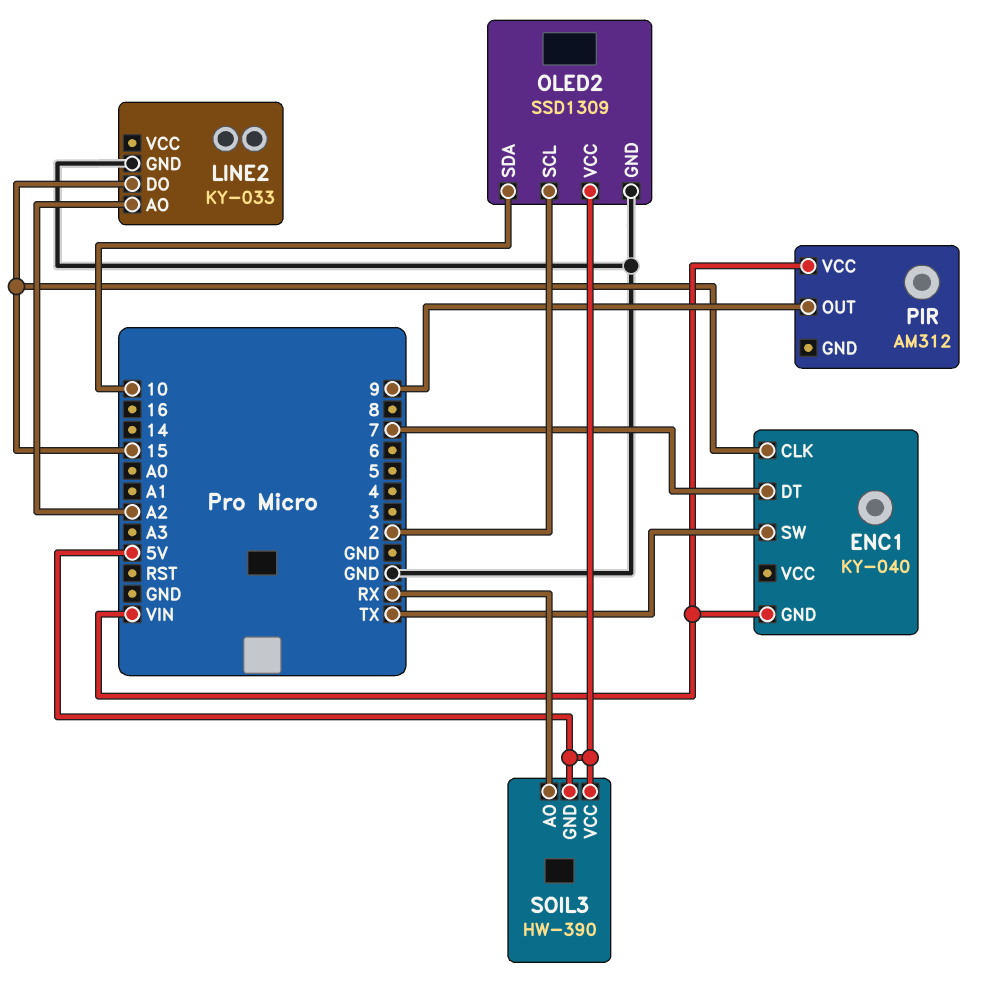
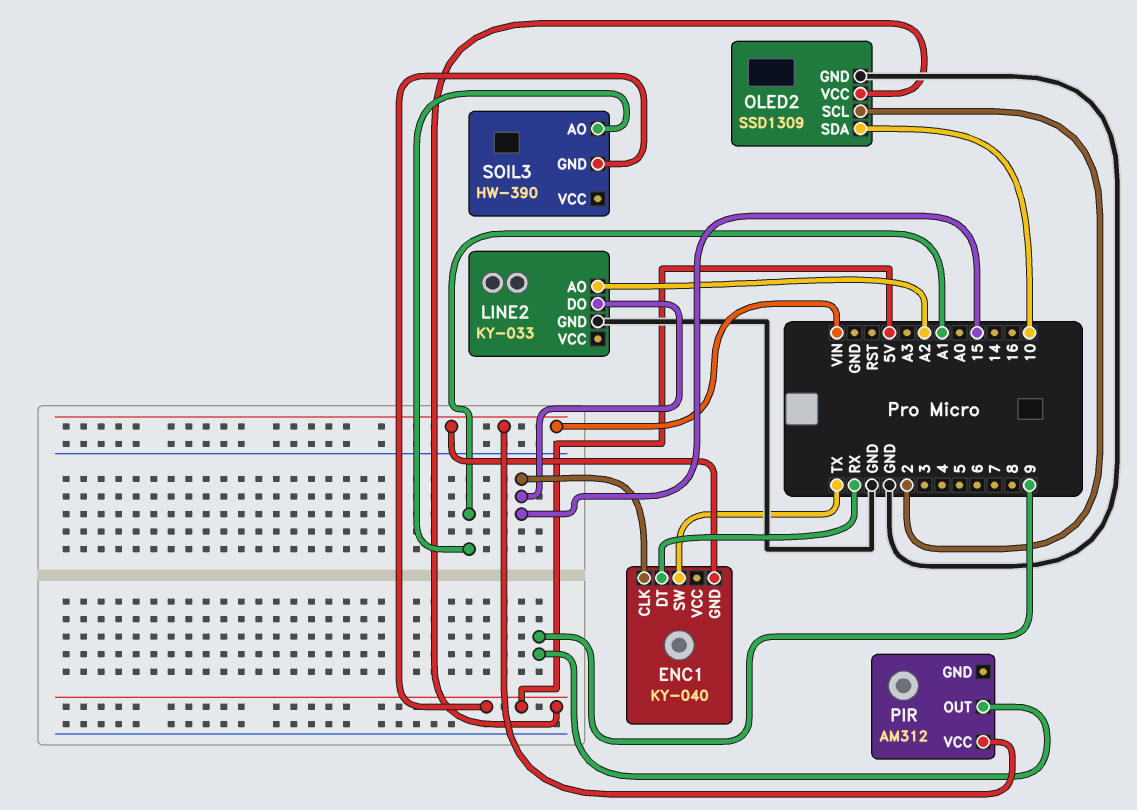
ENC1 pin DT: 7 -> RX
SOIL3 pin AO: RX -> A1
SOIL3 pin VCC: 5V -> none

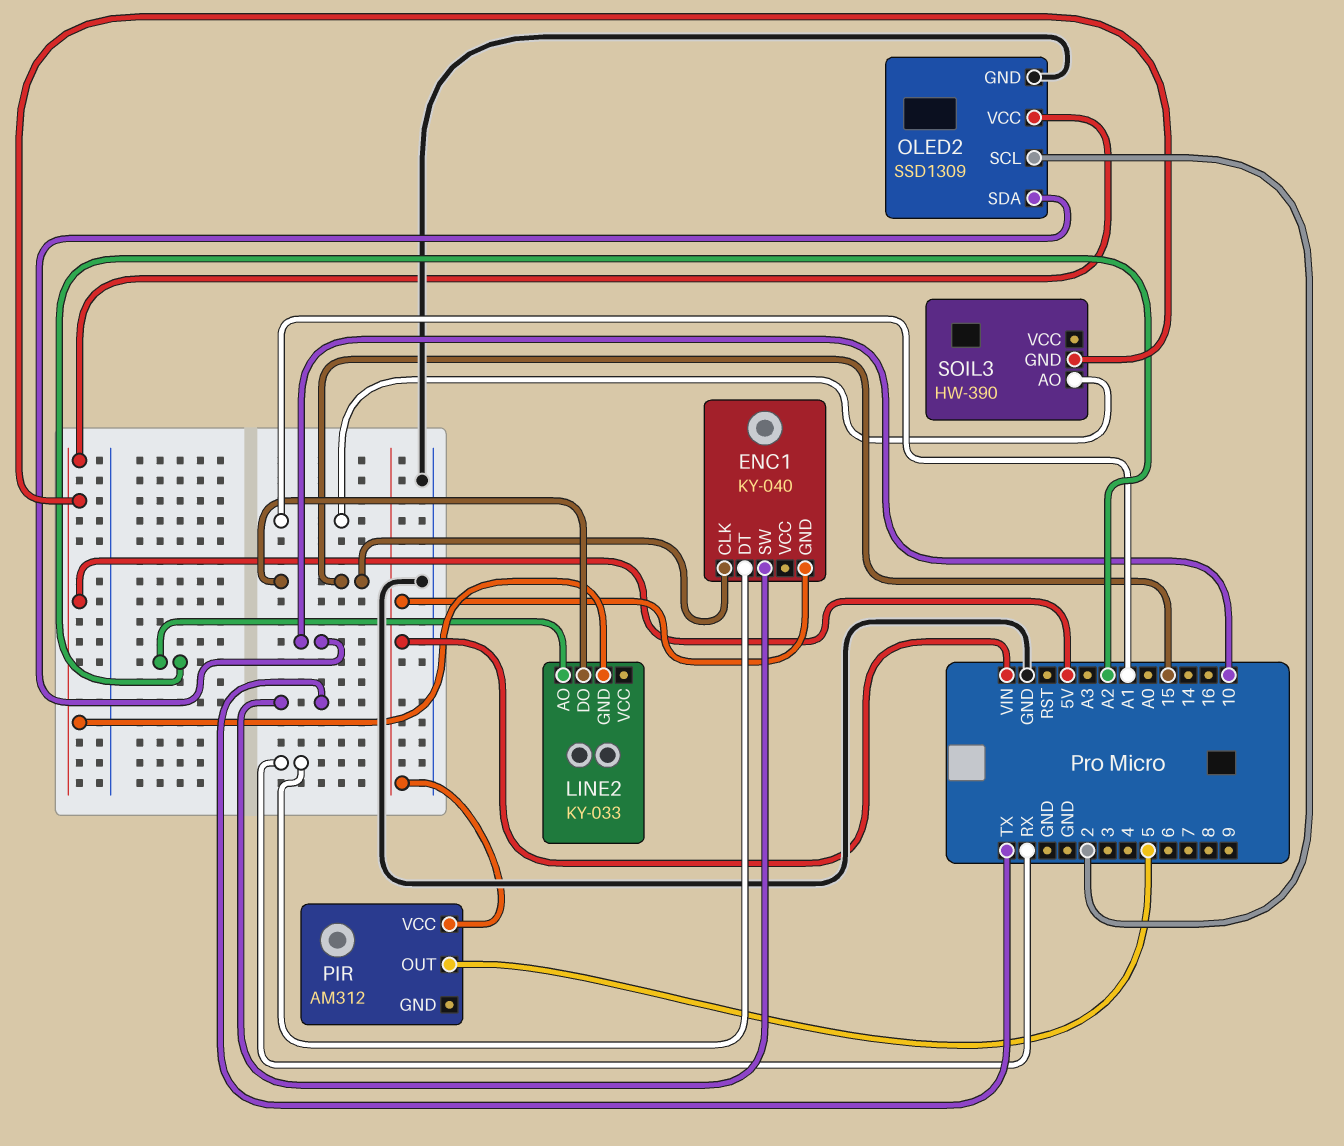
LINE2 pin GND: GND -> 5V
PIR pin OUT: 9 -> 5

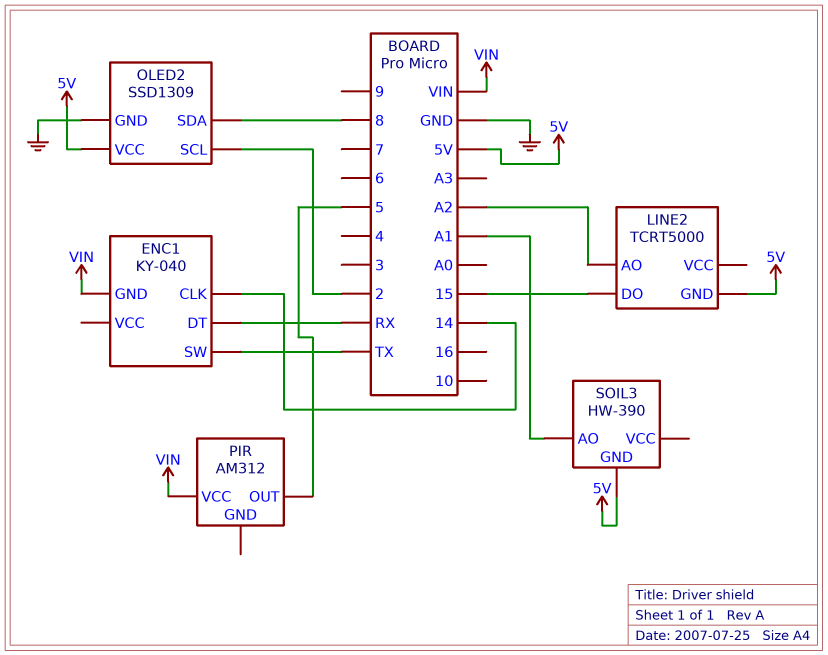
ENC1 pin CLK: 15 -> 14
LINE2: KY-033 -> TCRT5000
OLED2 pin SDA: 10 -> 8

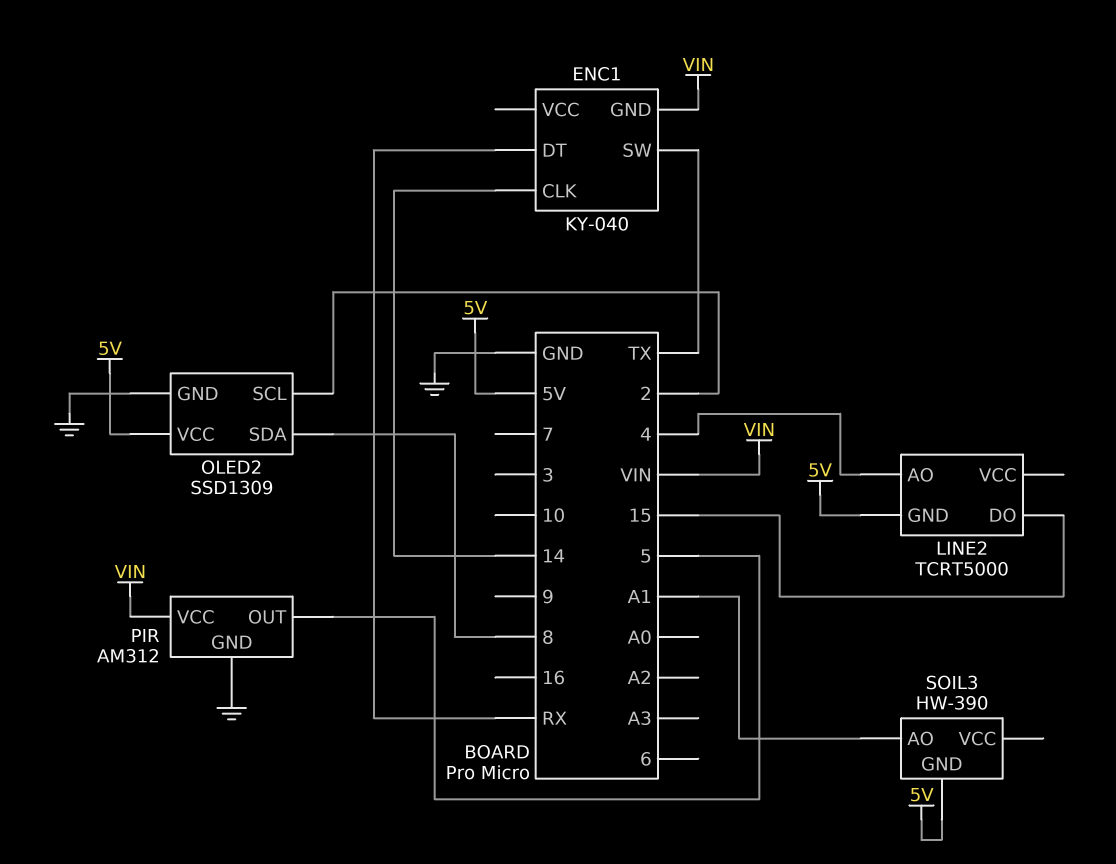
LINE2 pin AO: A2 -> 4
PIR pin GND: none -> GND

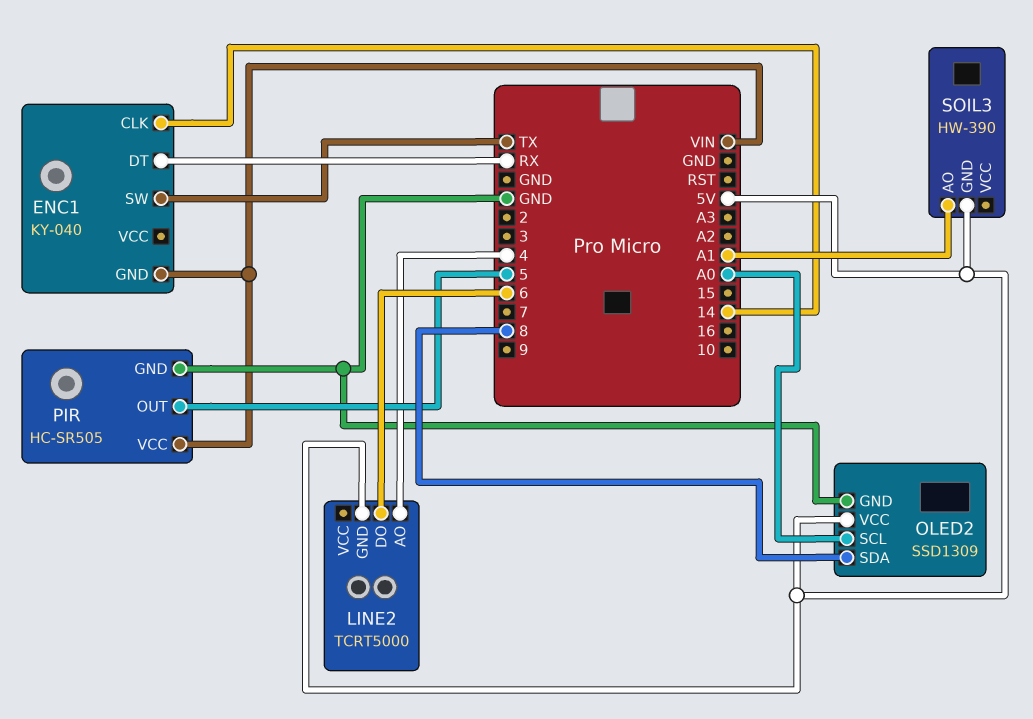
LINE2 pin DO: 15 -> 6
OLED2 pin SCL: 2 -> A0
PIR: AM312 -> HC-SR505

